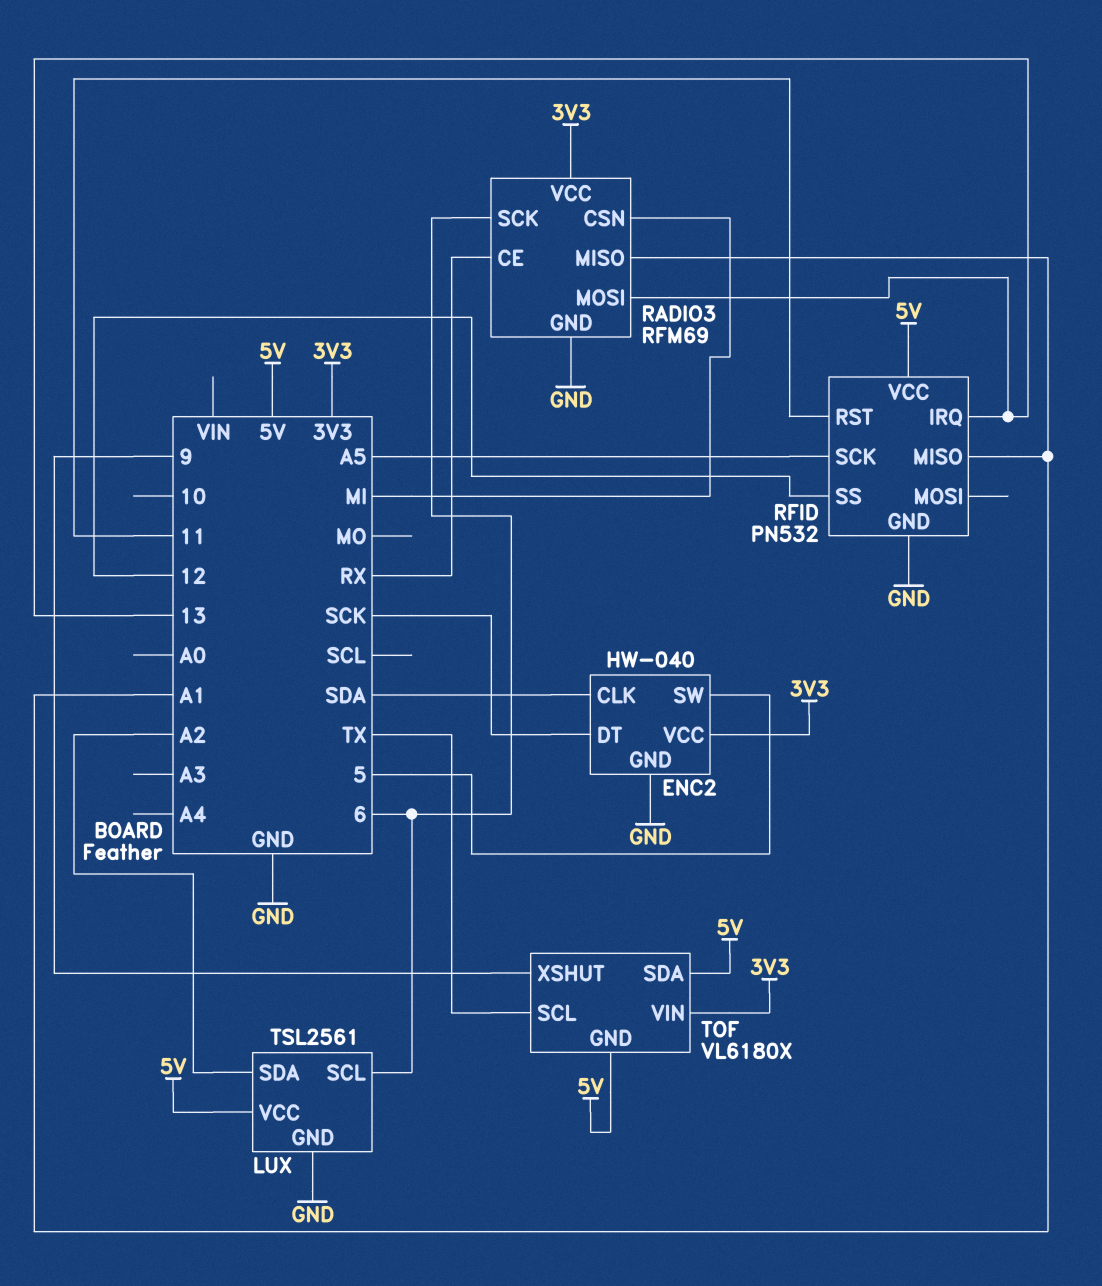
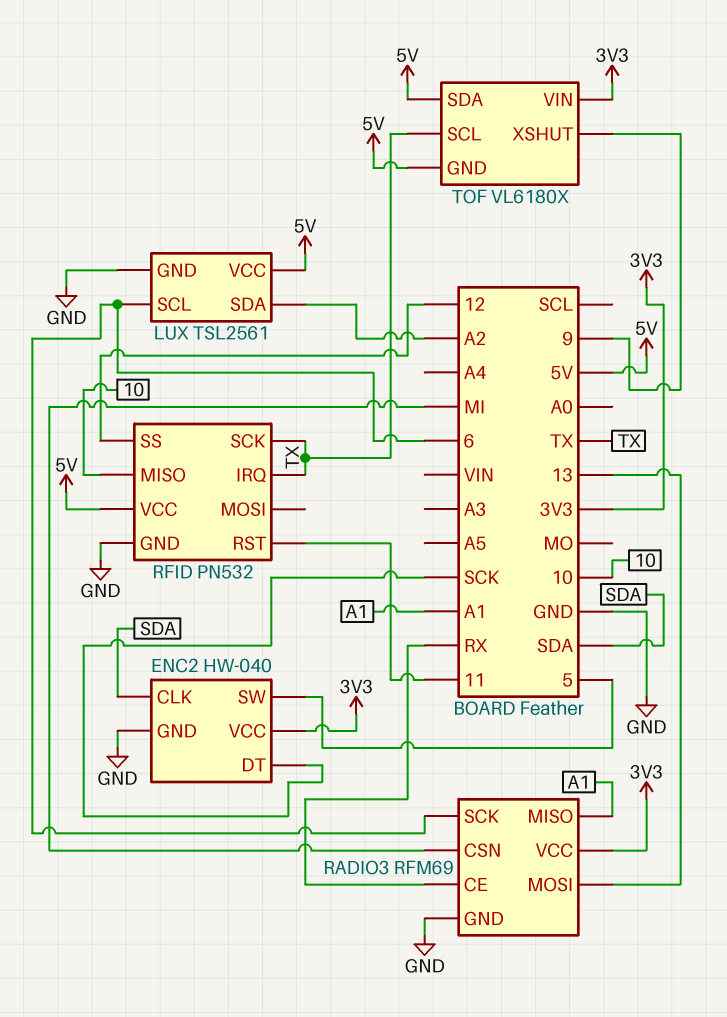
RFID pin IRQ: 13 -> TX
RFID pin MISO: A1 -> 10
RFID pin SCK: A5 -> TX

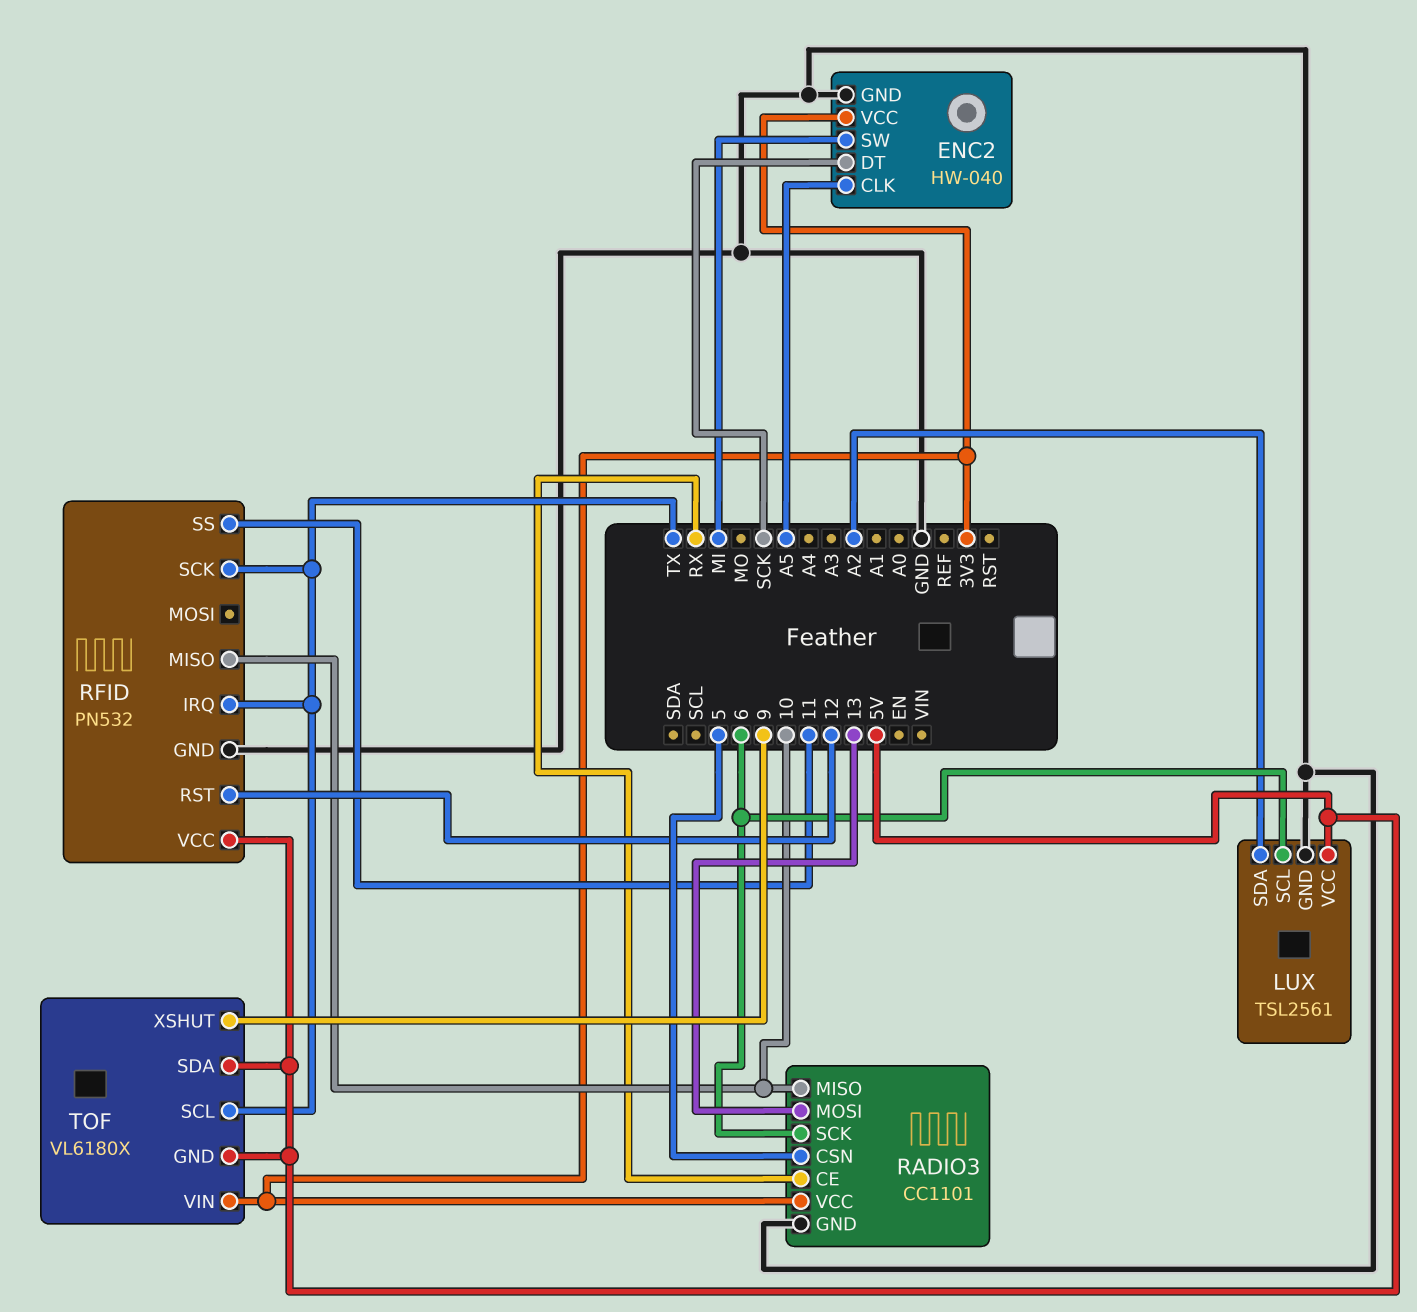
ENC2 pin CLK: SDA -> A5
ENC2 pin SW: 5 -> MI
RADIO3: RFM69 -> CC1101
RADIO3 pin CSN: MI -> 5
RADIO3 pin MISO: A1 -> 10
RFID pin RST: 11 -> 12
RFID pin SS: 12 -> 11

